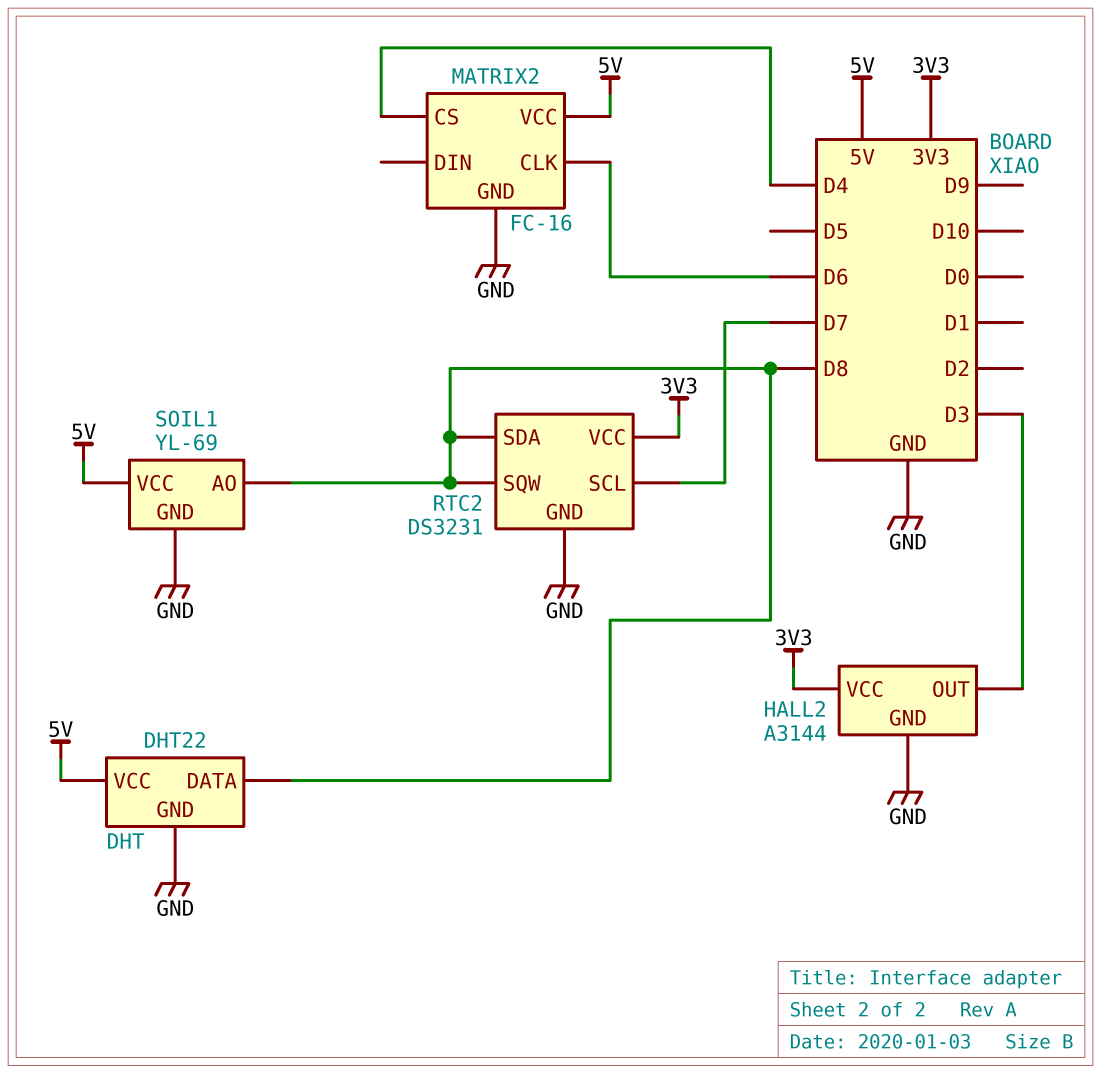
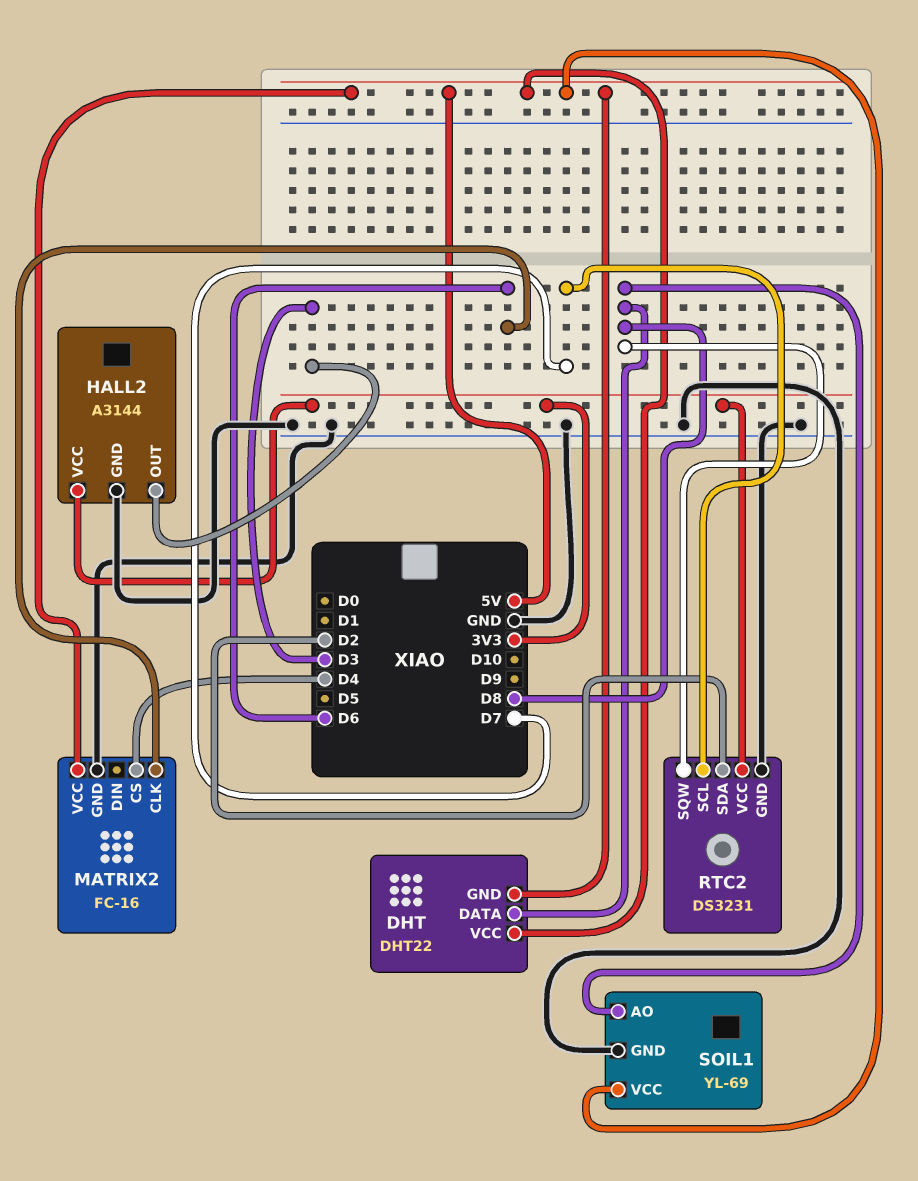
DHT pin GND: GND -> 5V
RTC2 pin SDA: D8 -> D2

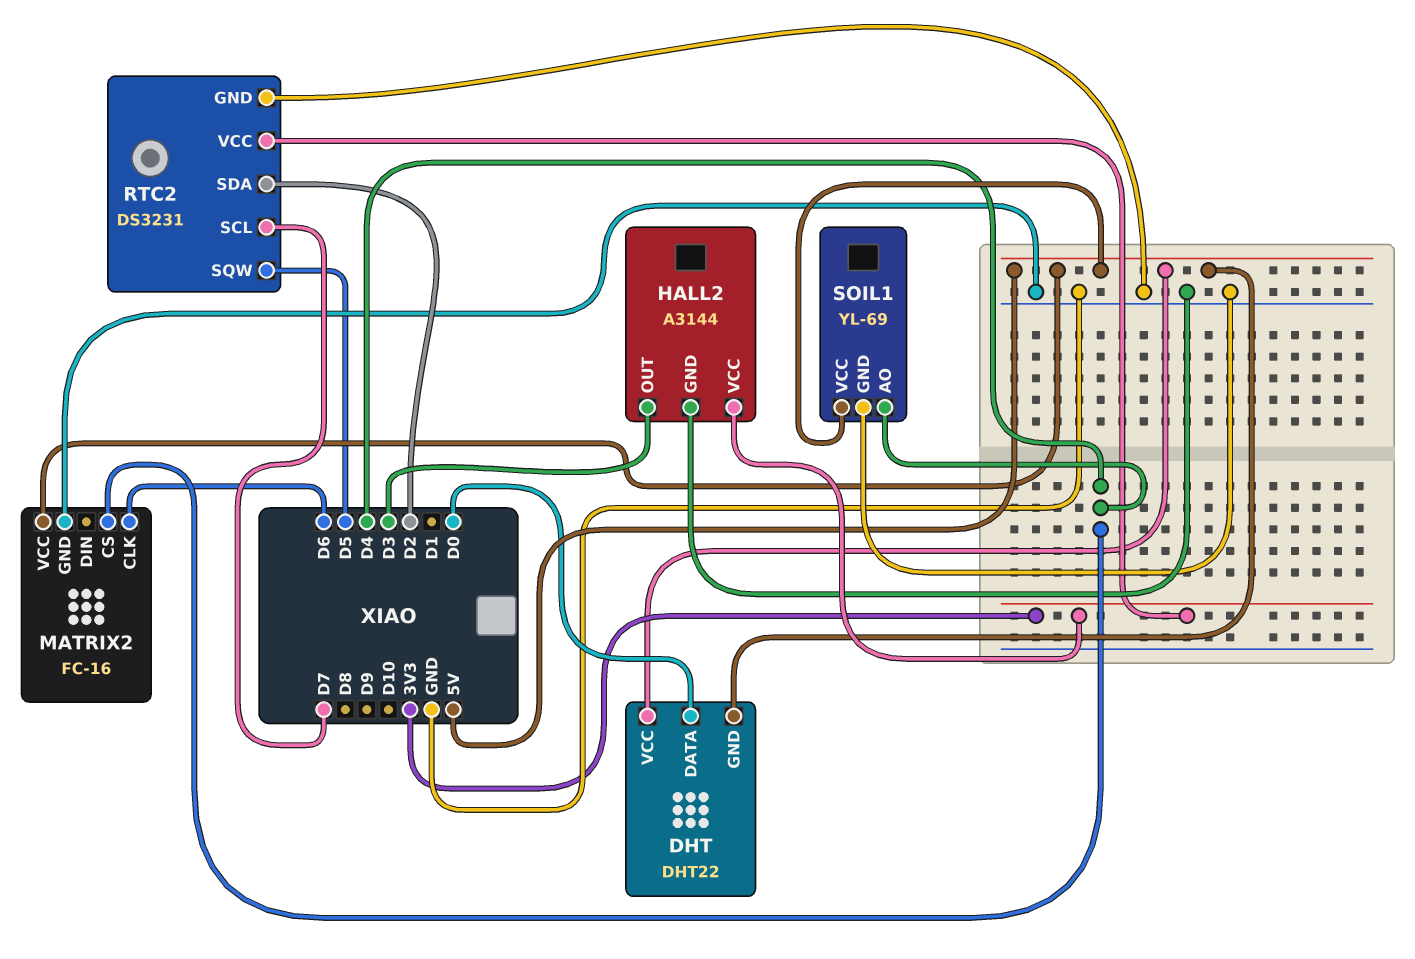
DHT pin DATA: D8 -> D0
RTC2 pin SQW: D8 -> D5
SOIL1 pin AO: D8 -> D4

